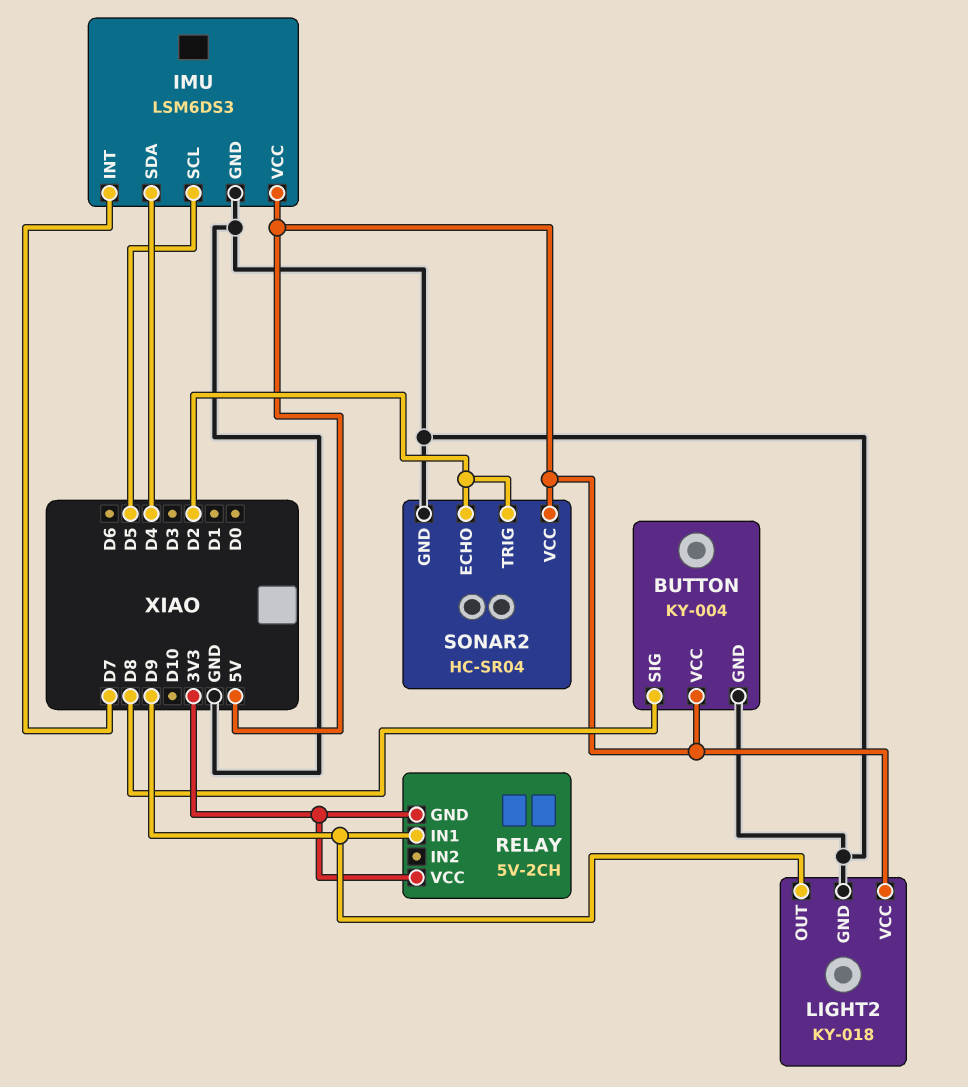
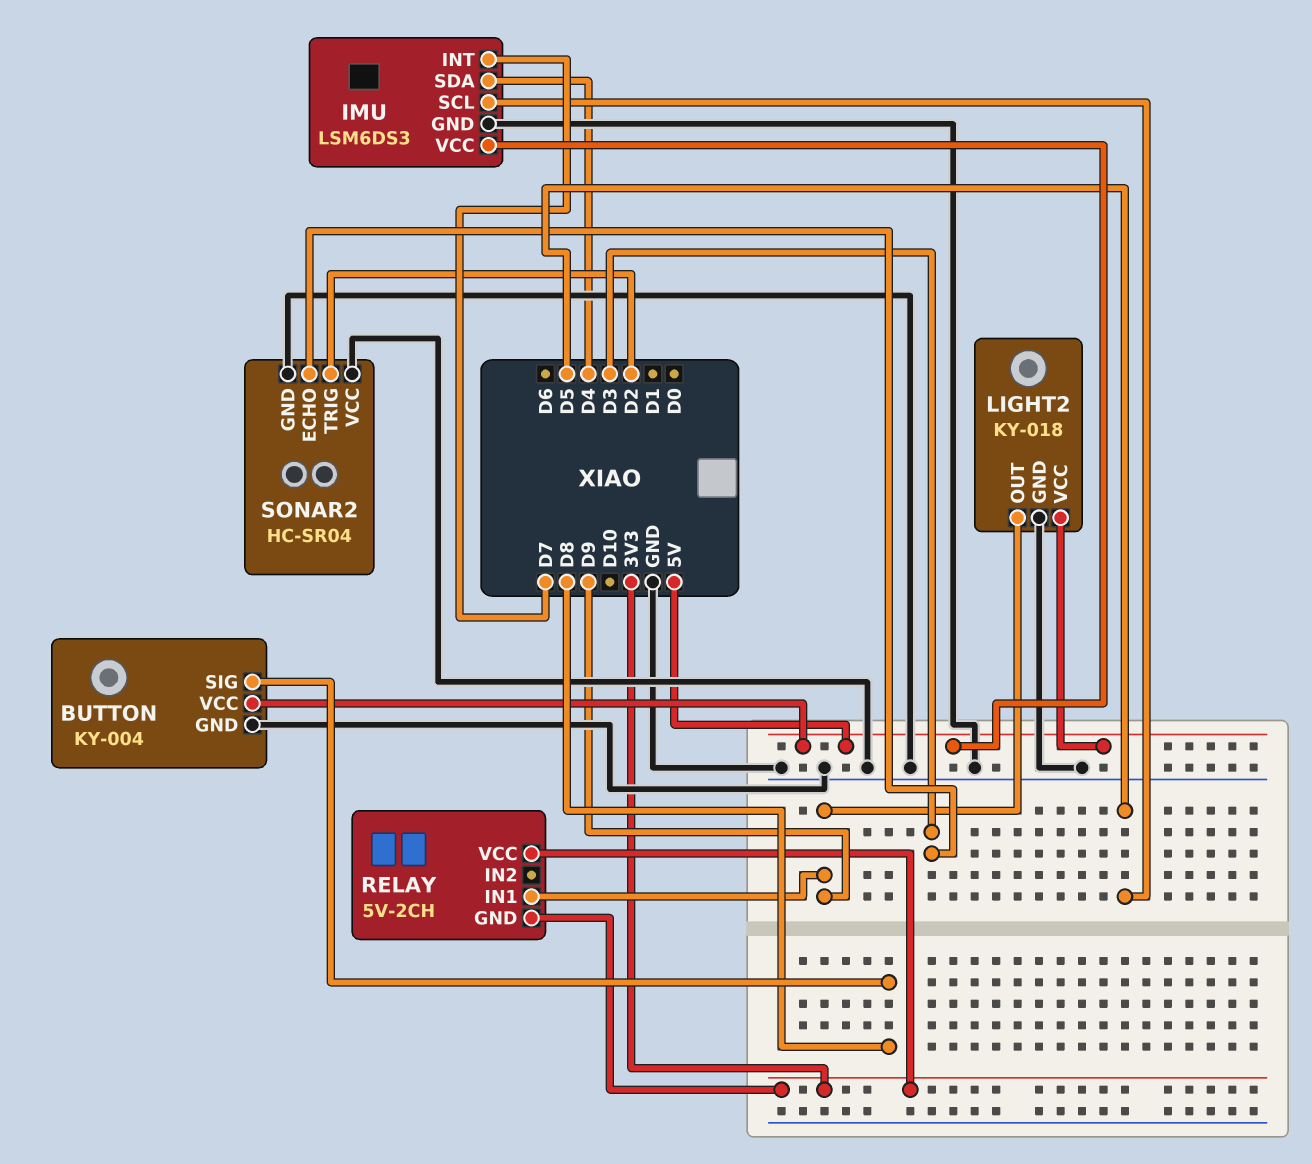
SONAR2 pin ECHO: D2 -> D3
SONAR2 pin VCC: 5V -> GND

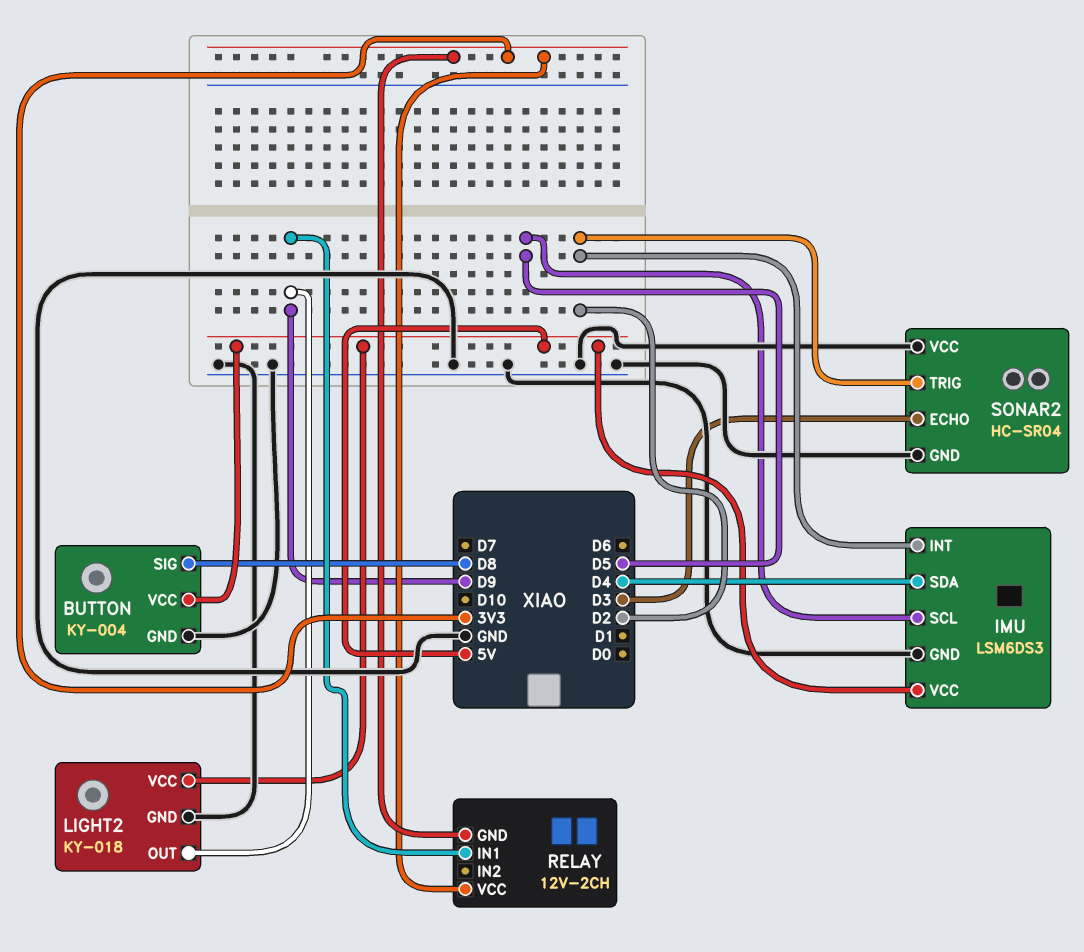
IMU pin INT: D7 -> D2
RELAY: 5V-2CH -> 12V-2CH

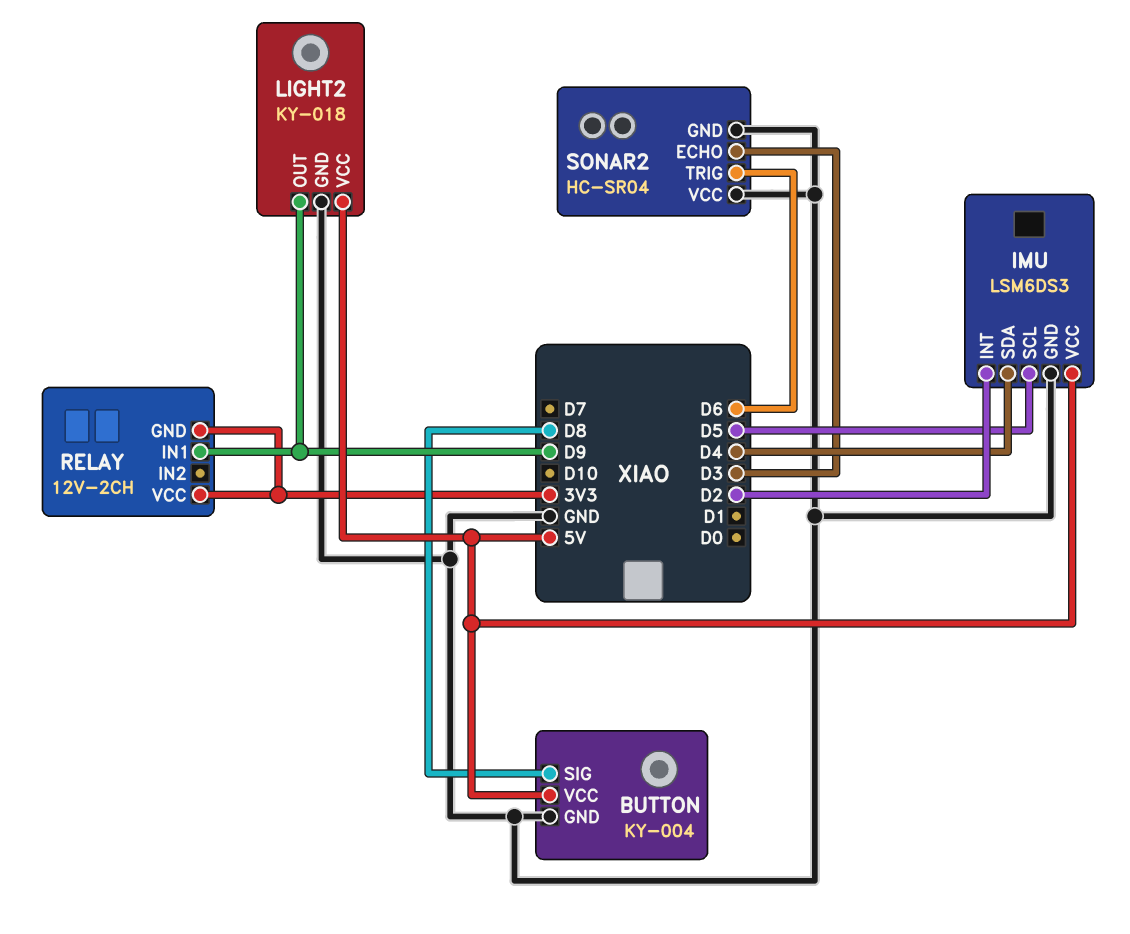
SONAR2 pin TRIG: D2 -> D6

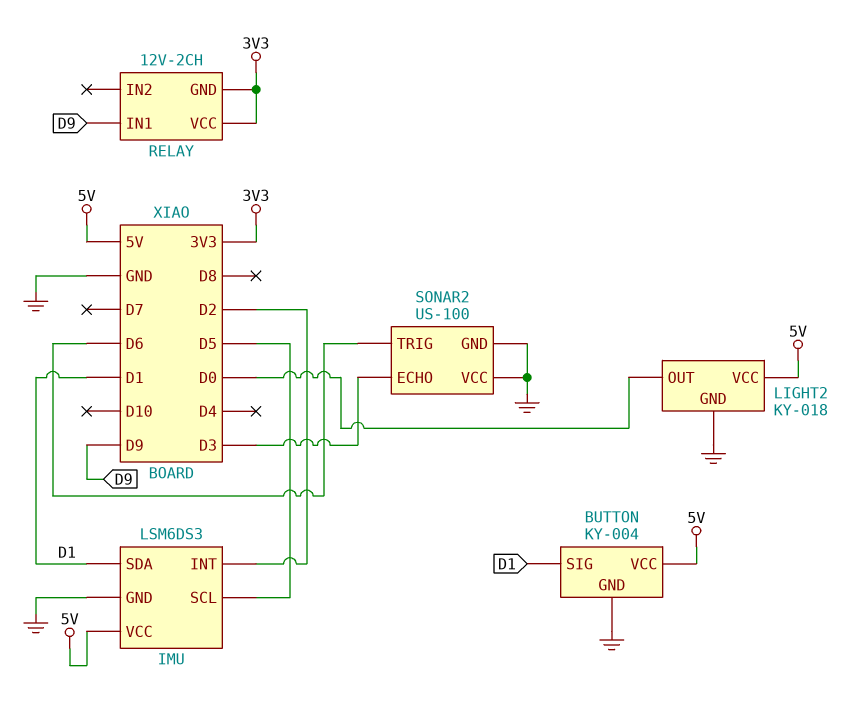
BUTTON pin SIG: D8 -> D1
IMU pin SDA: D4 -> D1
LIGHT2 pin OUT: D9 -> D0
SONAR2: HC-SR04 -> US-100

